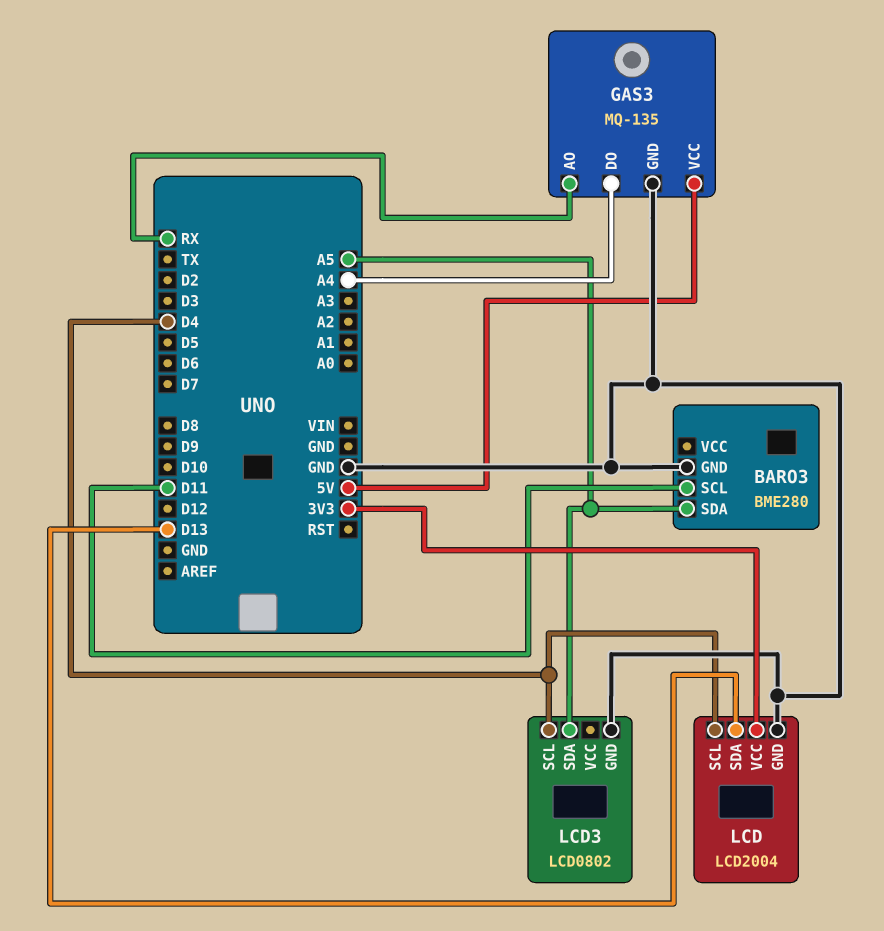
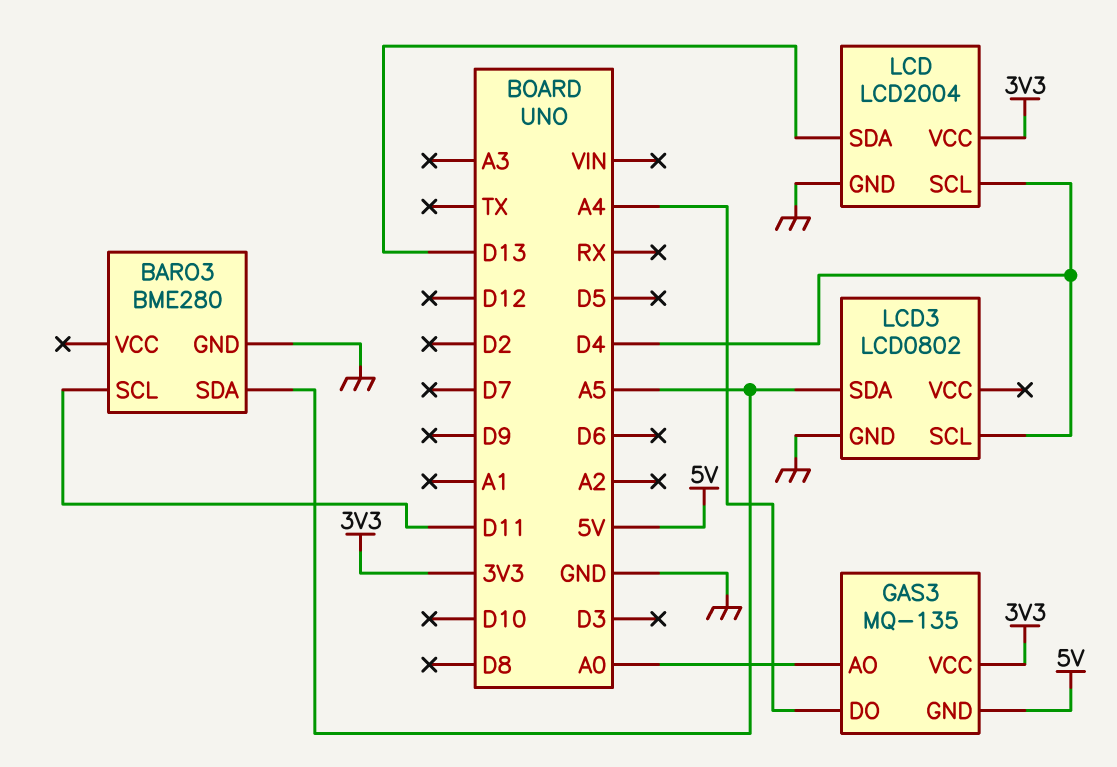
GAS3 pin AO: RX -> A0
GAS3 pin GND: GND -> 5V
GAS3 pin VCC: 5V -> 3V3

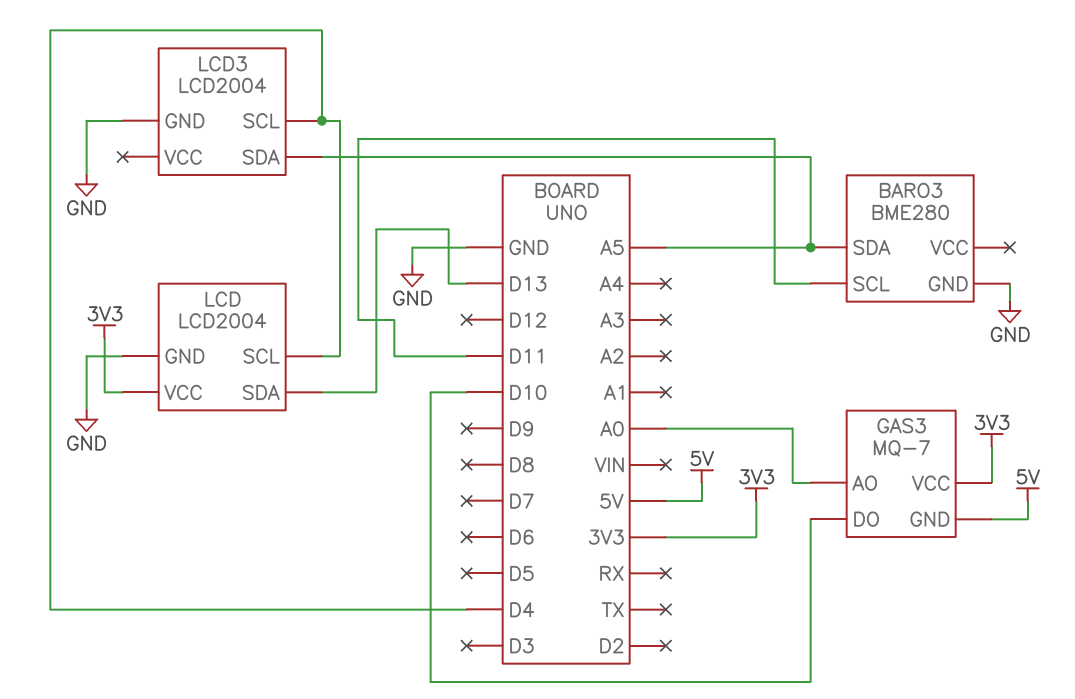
GAS3: MQ-135 -> MQ-7
GAS3 pin DO: A4 -> D10
LCD3: LCD0802 -> LCD2004

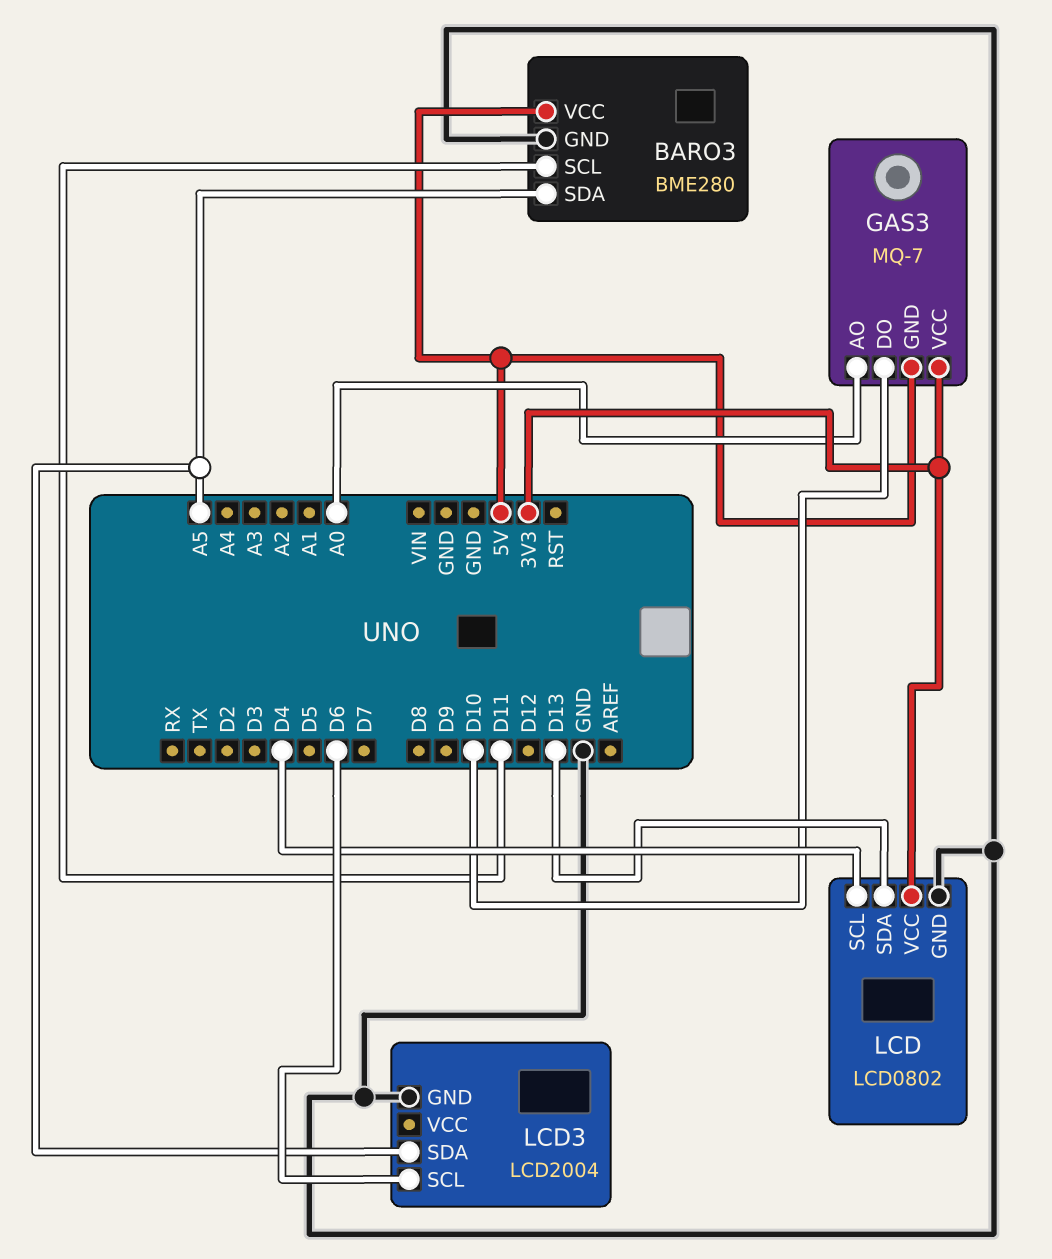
BARO3 pin VCC: none -> 5V
LCD: LCD2004 -> LCD0802
LCD3 pin SCL: D4 -> D6

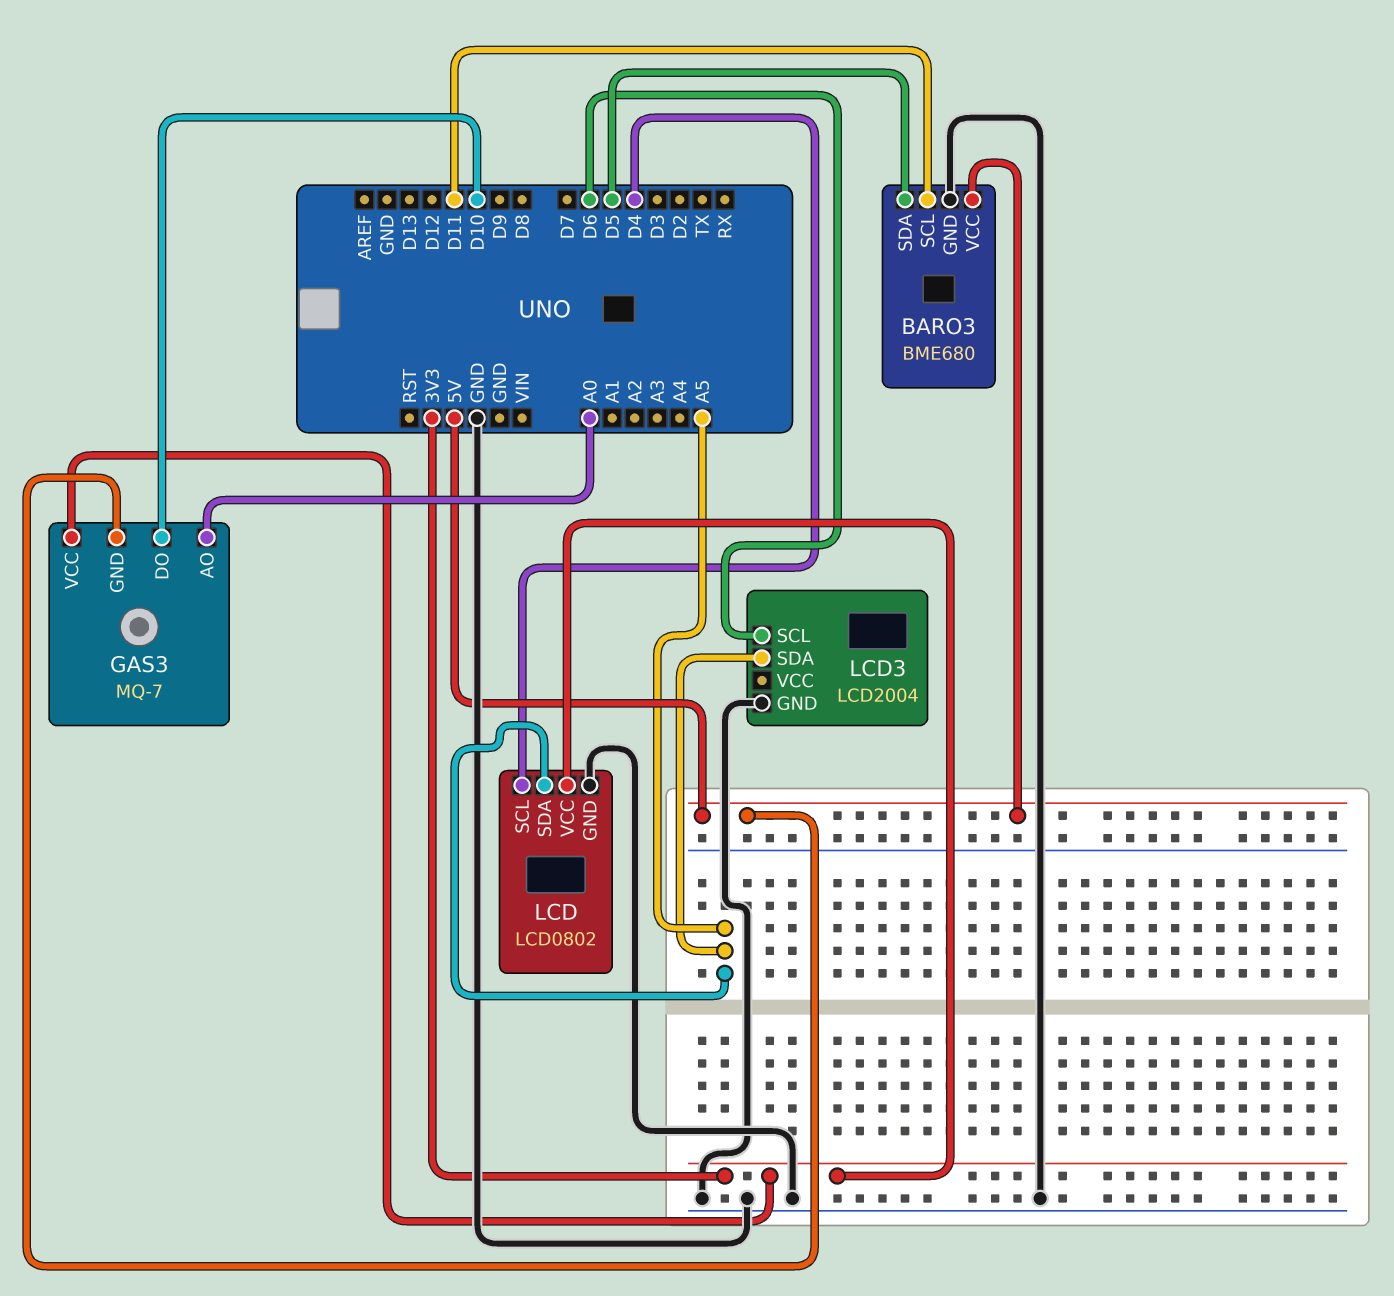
BARO3: BME280 -> BME680
BARO3 pin SDA: A5 -> D5
LCD pin SDA: D13 -> A5

